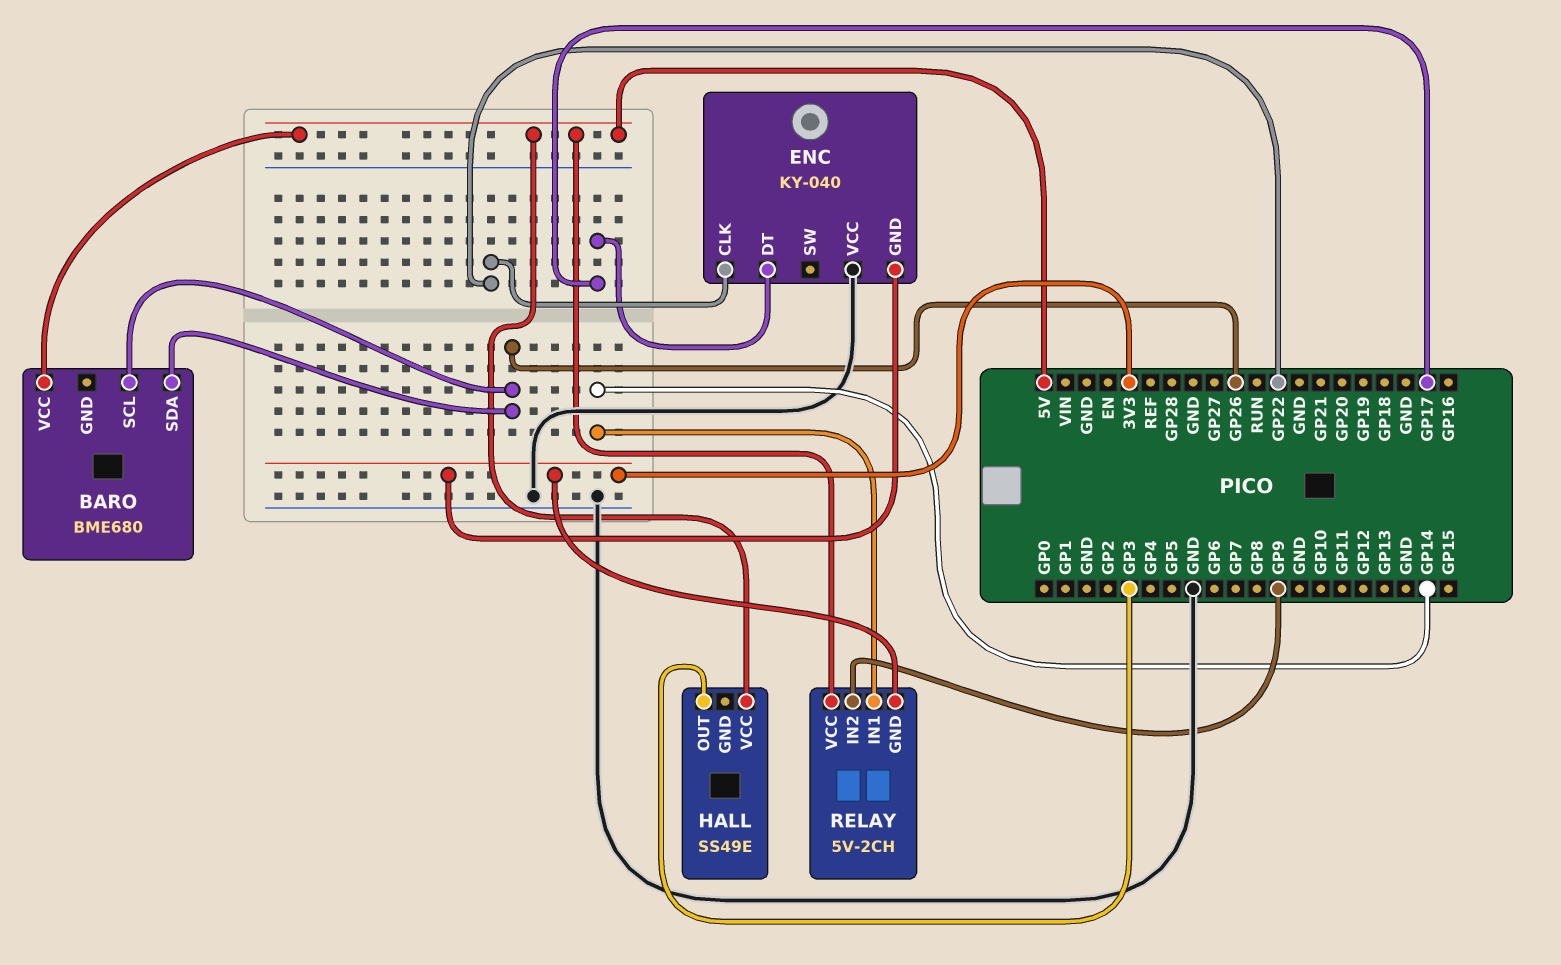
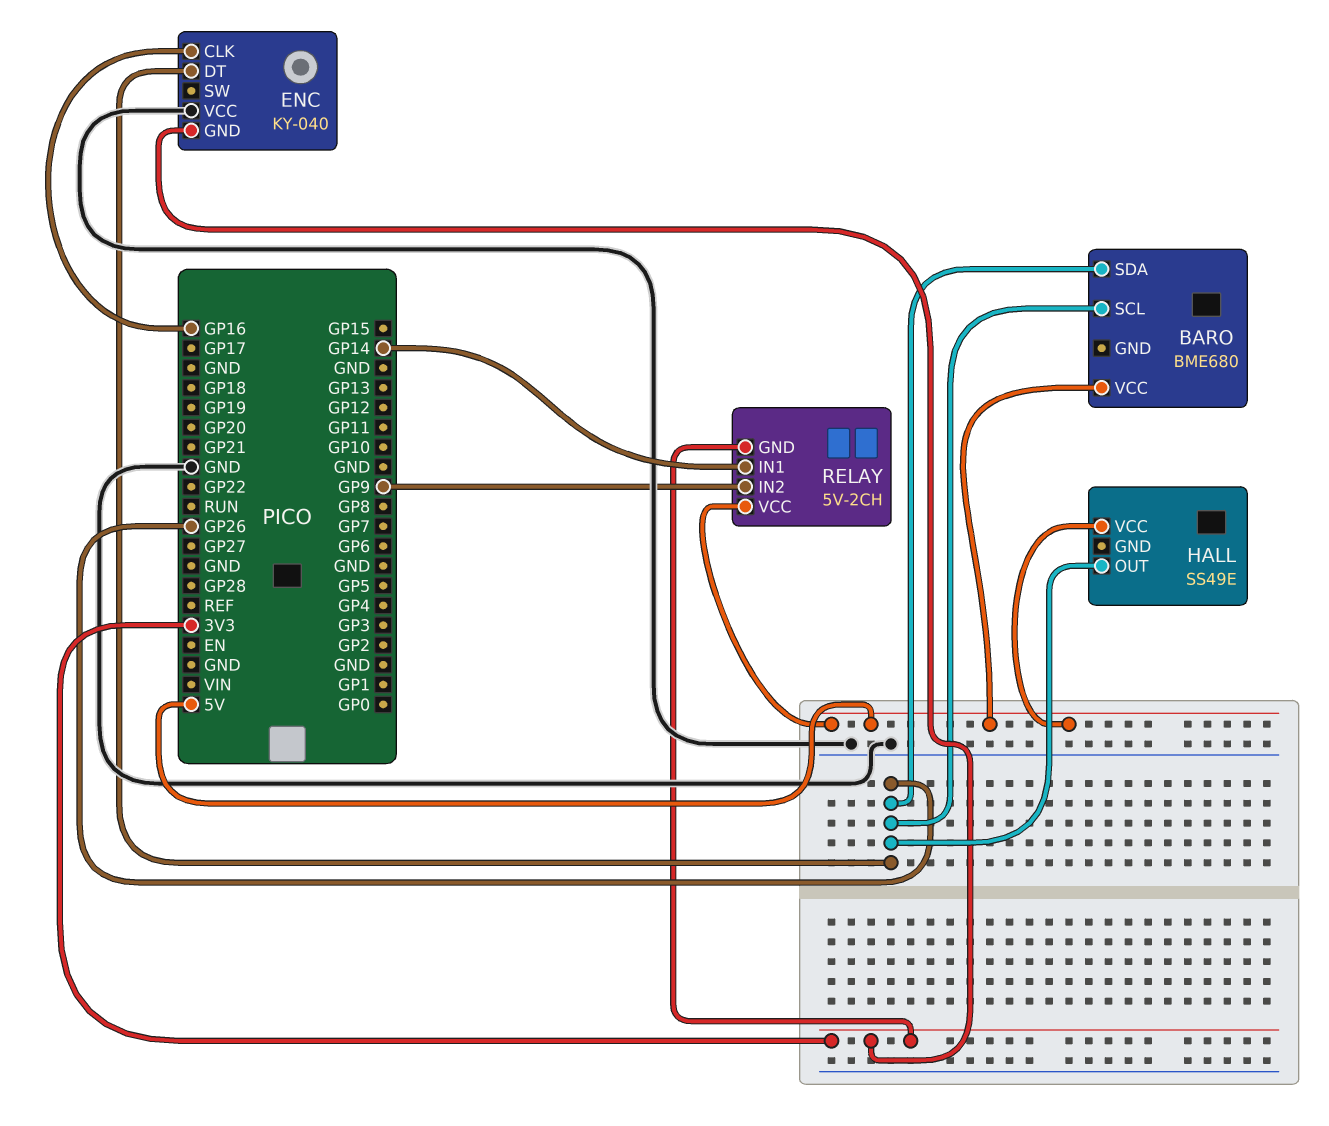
ENC pin CLK: GP22 -> GP16
ENC pin DT: GP17 -> GP26
HALL pin OUT: GP3 -> GP26

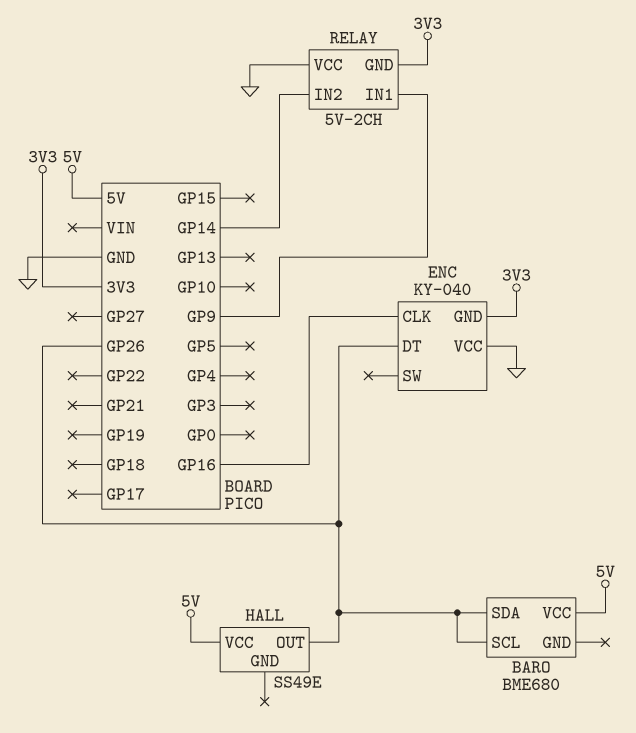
RELAY pin IN1: GP14 -> GP9
RELAY pin IN2: GP9 -> GP14
RELAY pin VCC: 5V -> GND

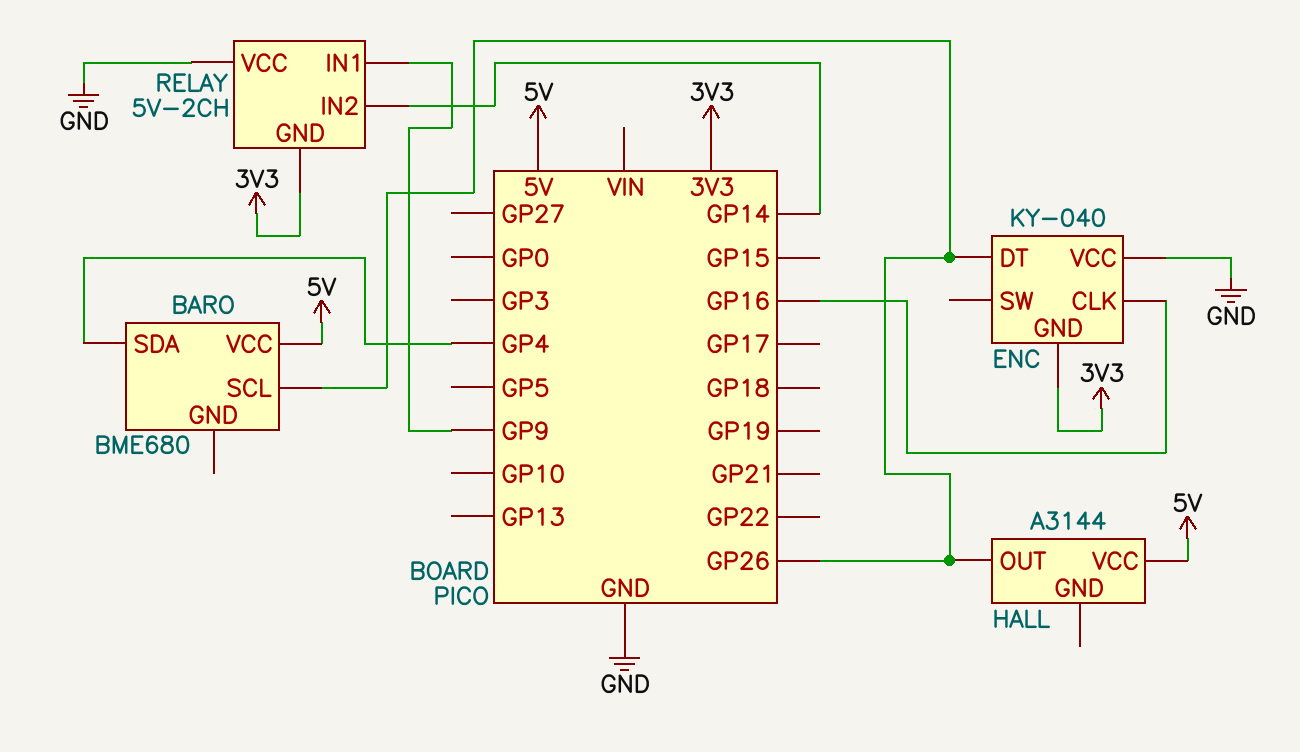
BARO pin SDA: GP26 -> GP4
HALL: SS49E -> A3144

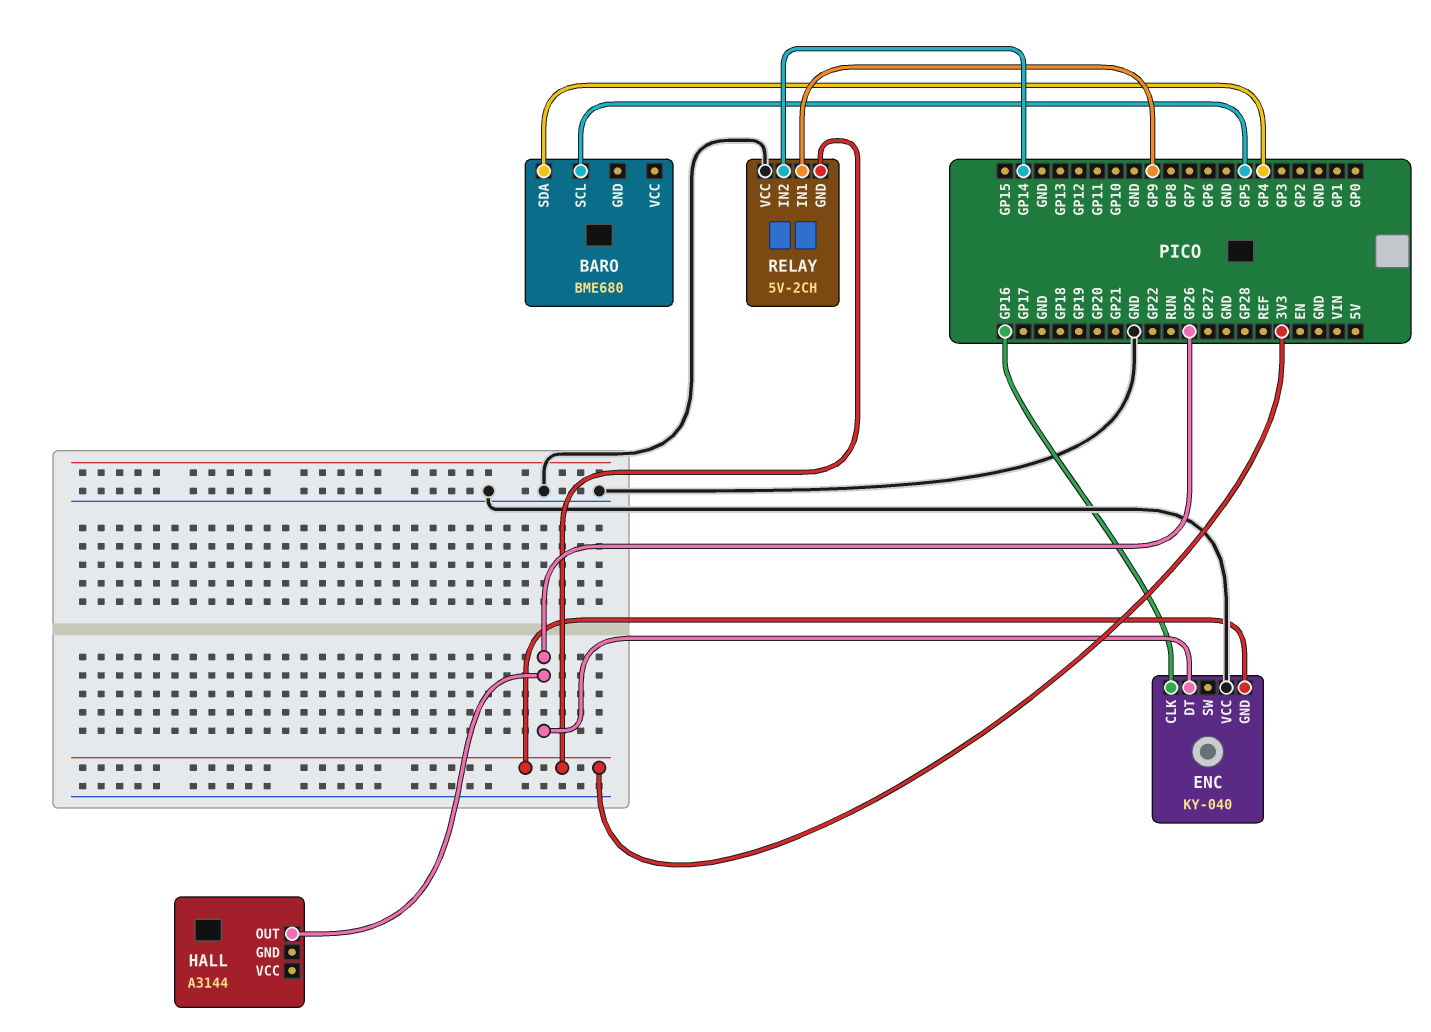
BARO pin SCL: GP26 -> GP5
BARO pin VCC: 5V -> none
HALL pin VCC: 5V -> none

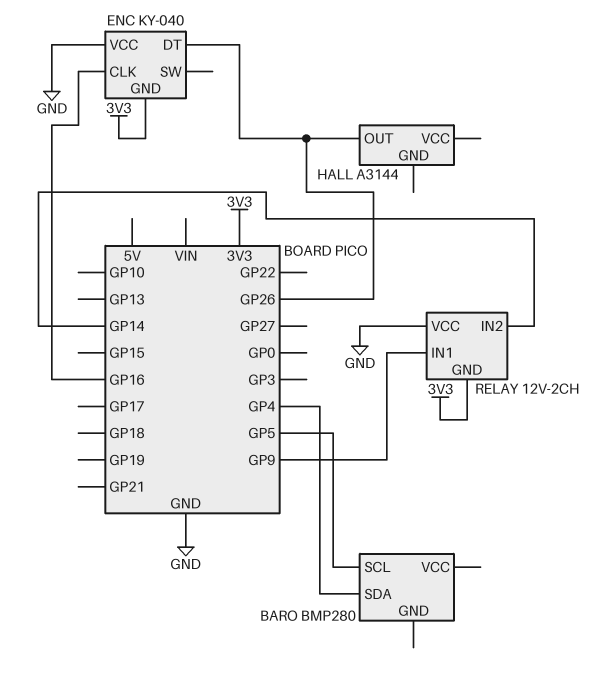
BARO: BME680 -> BMP280
RELAY: 5V-2CH -> 12V-2CH

